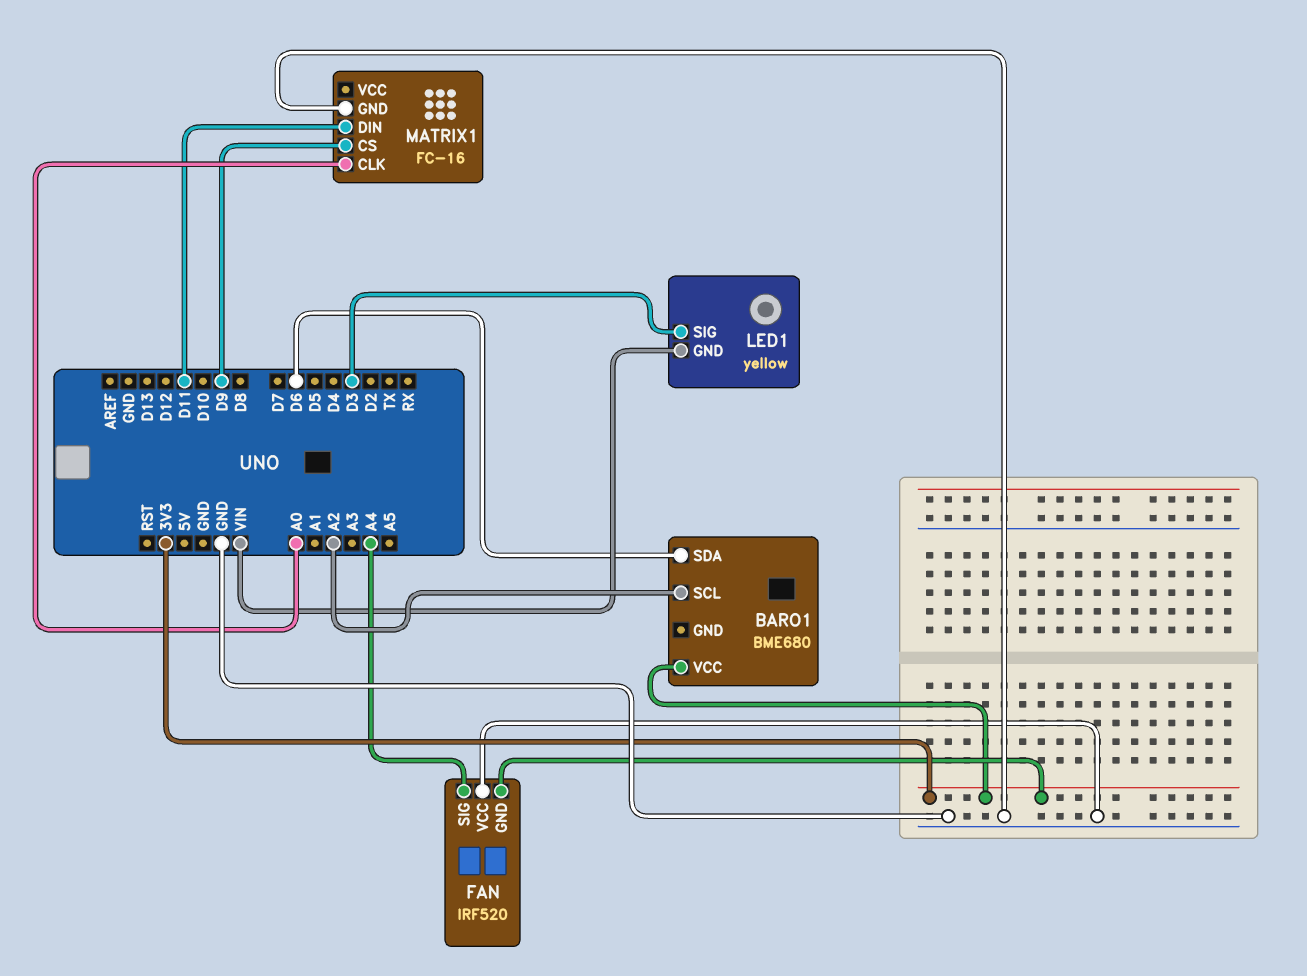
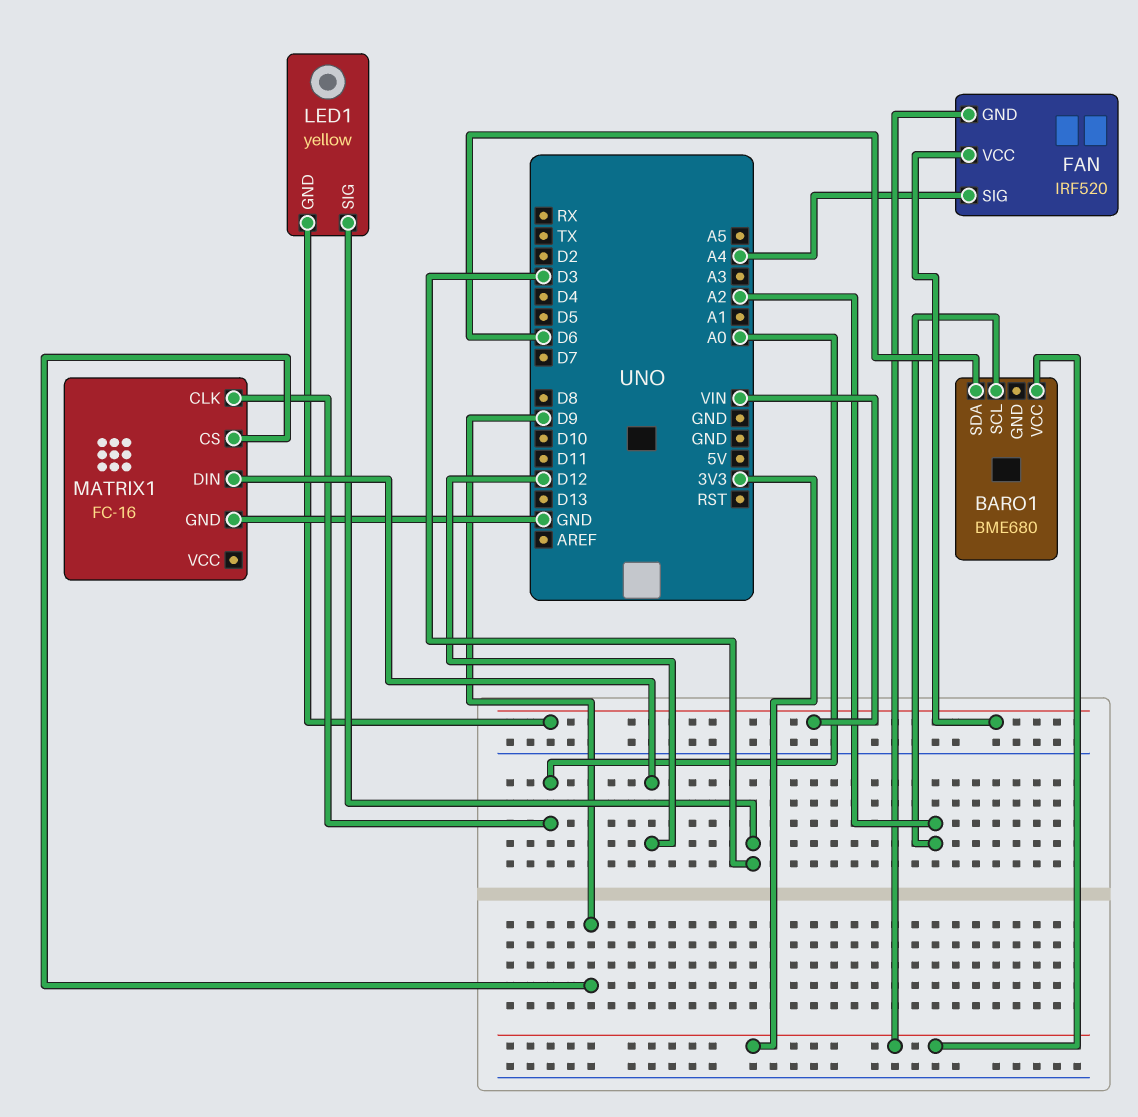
FAN pin VCC: GND -> VIN
MATRIX1 pin DIN: D11 -> D12

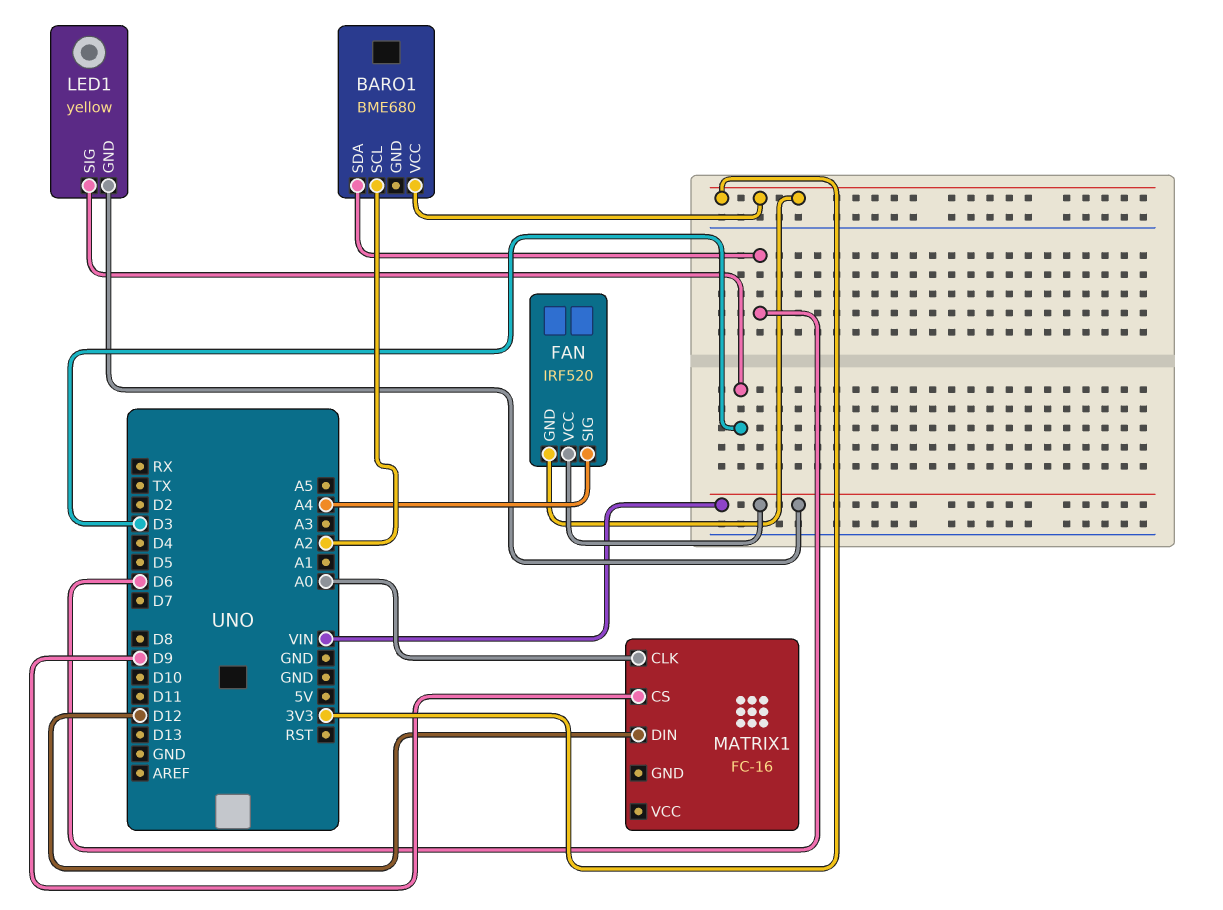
MATRIX1 pin GND: GND -> none

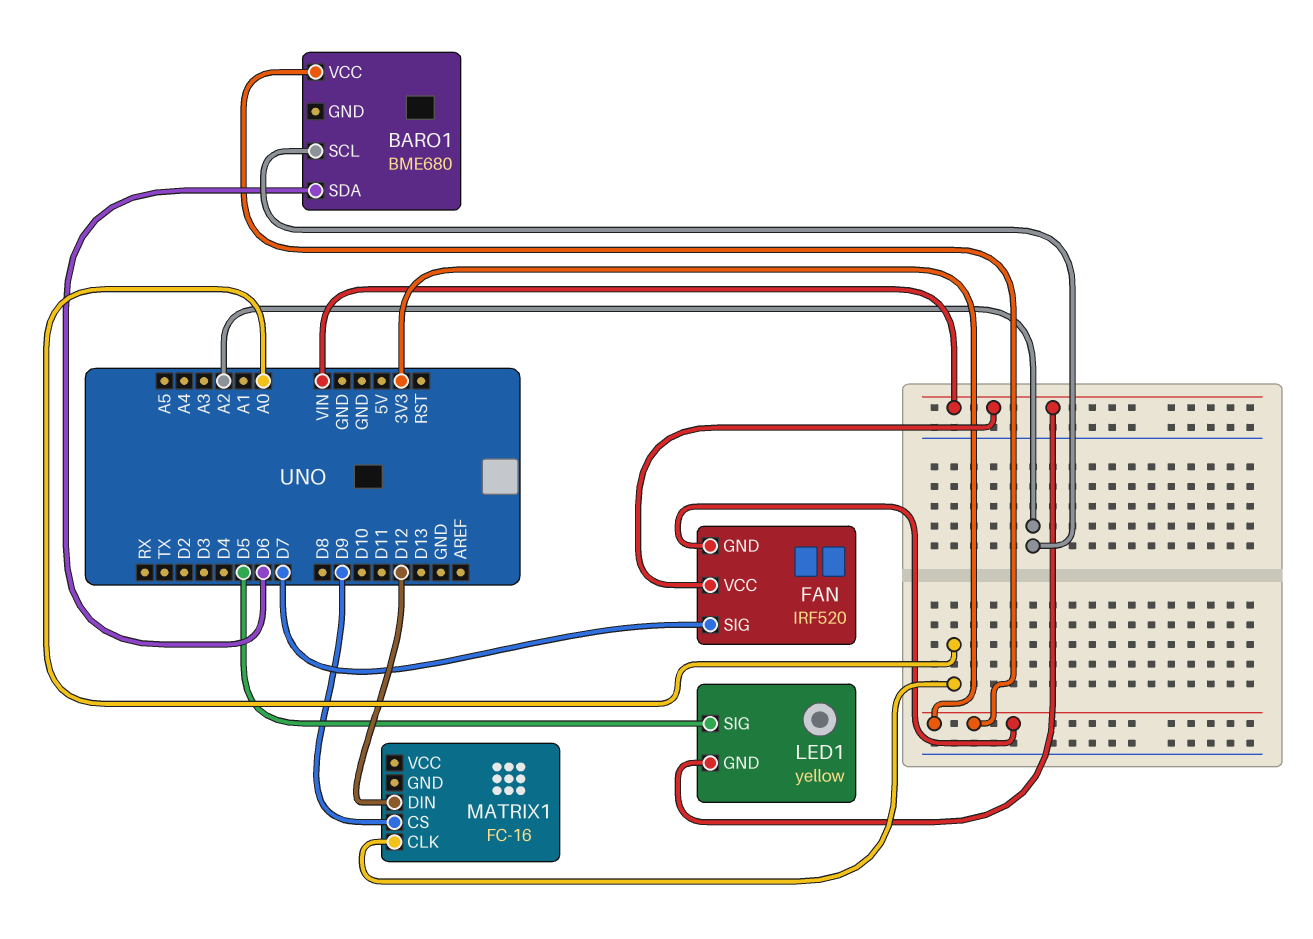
FAN pin SIG: A4 -> D7
LED1 pin SIG: D3 -> D5

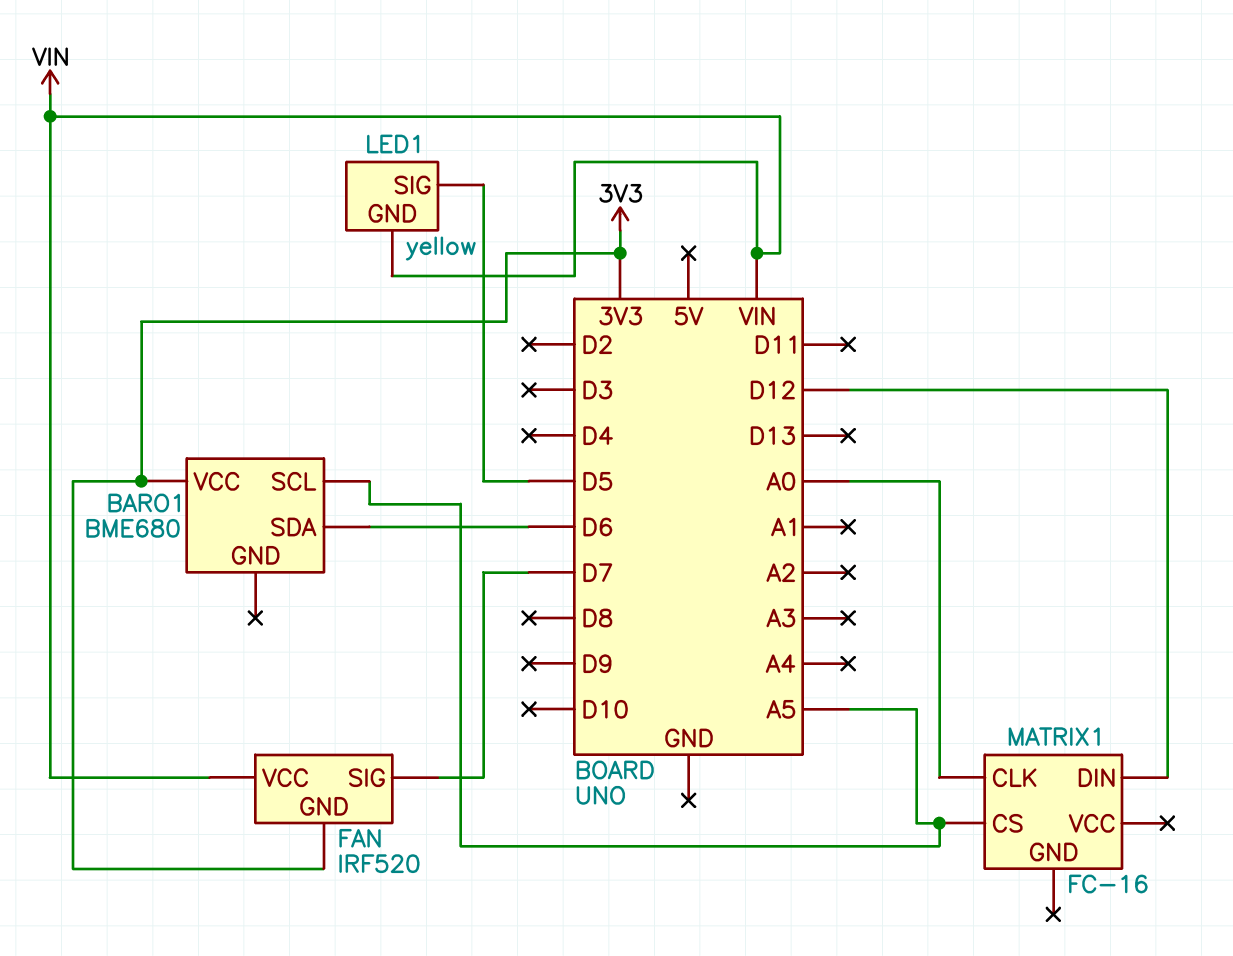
BARO1 pin SCL: A2 -> A5
MATRIX1 pin CS: D9 -> A5

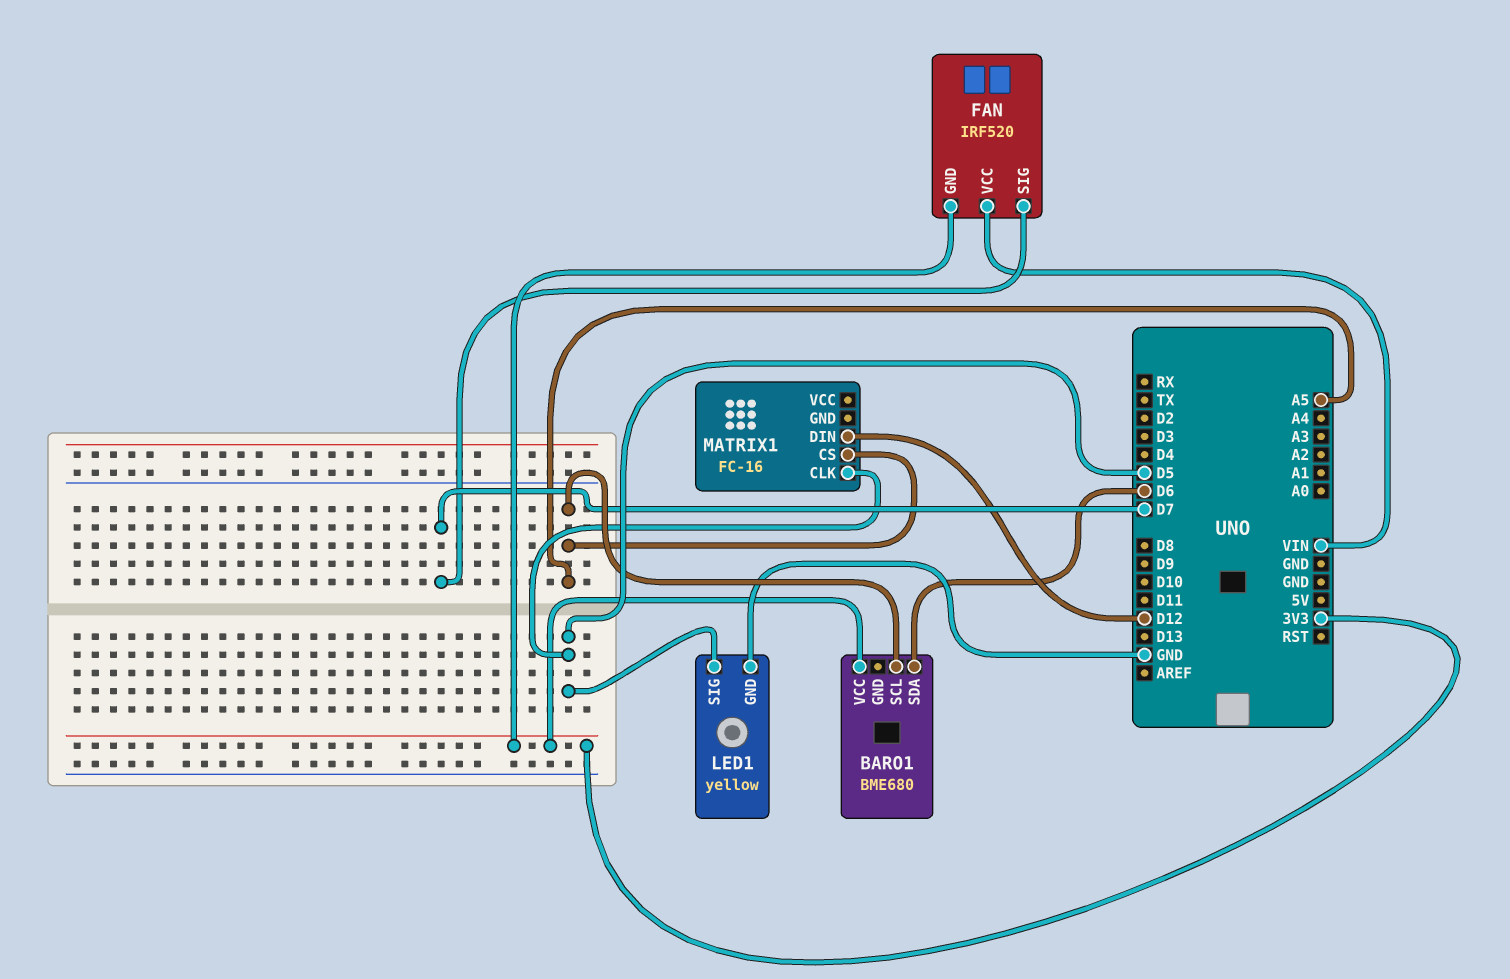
LED1 pin GND: VIN -> GND
MATRIX1 pin CLK: A0 -> D5

